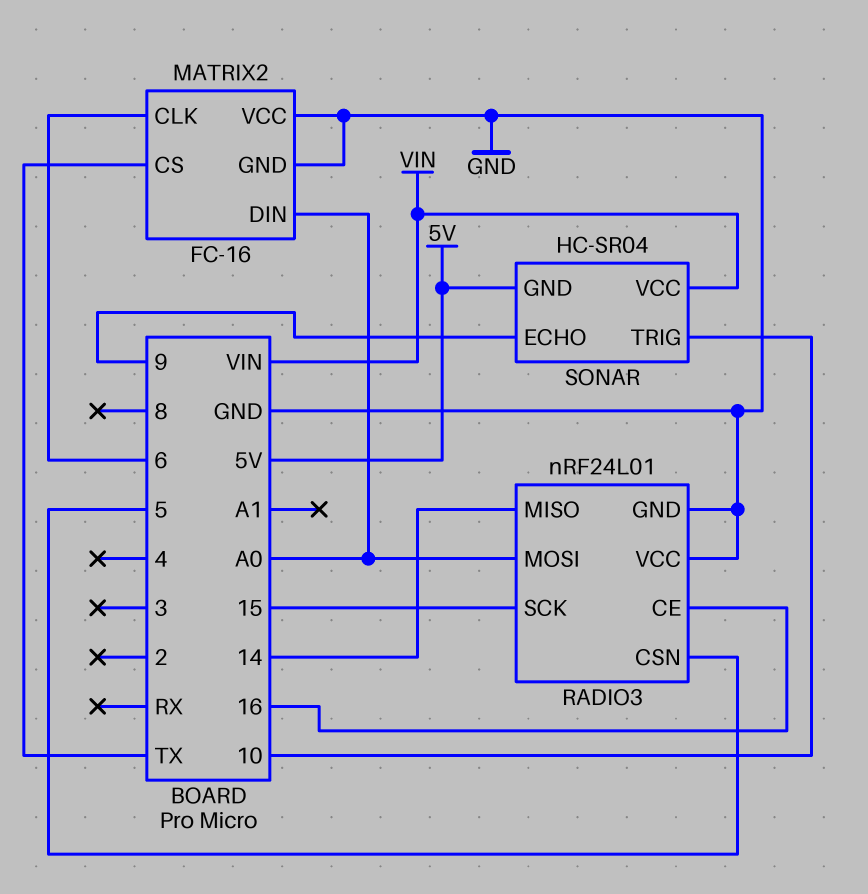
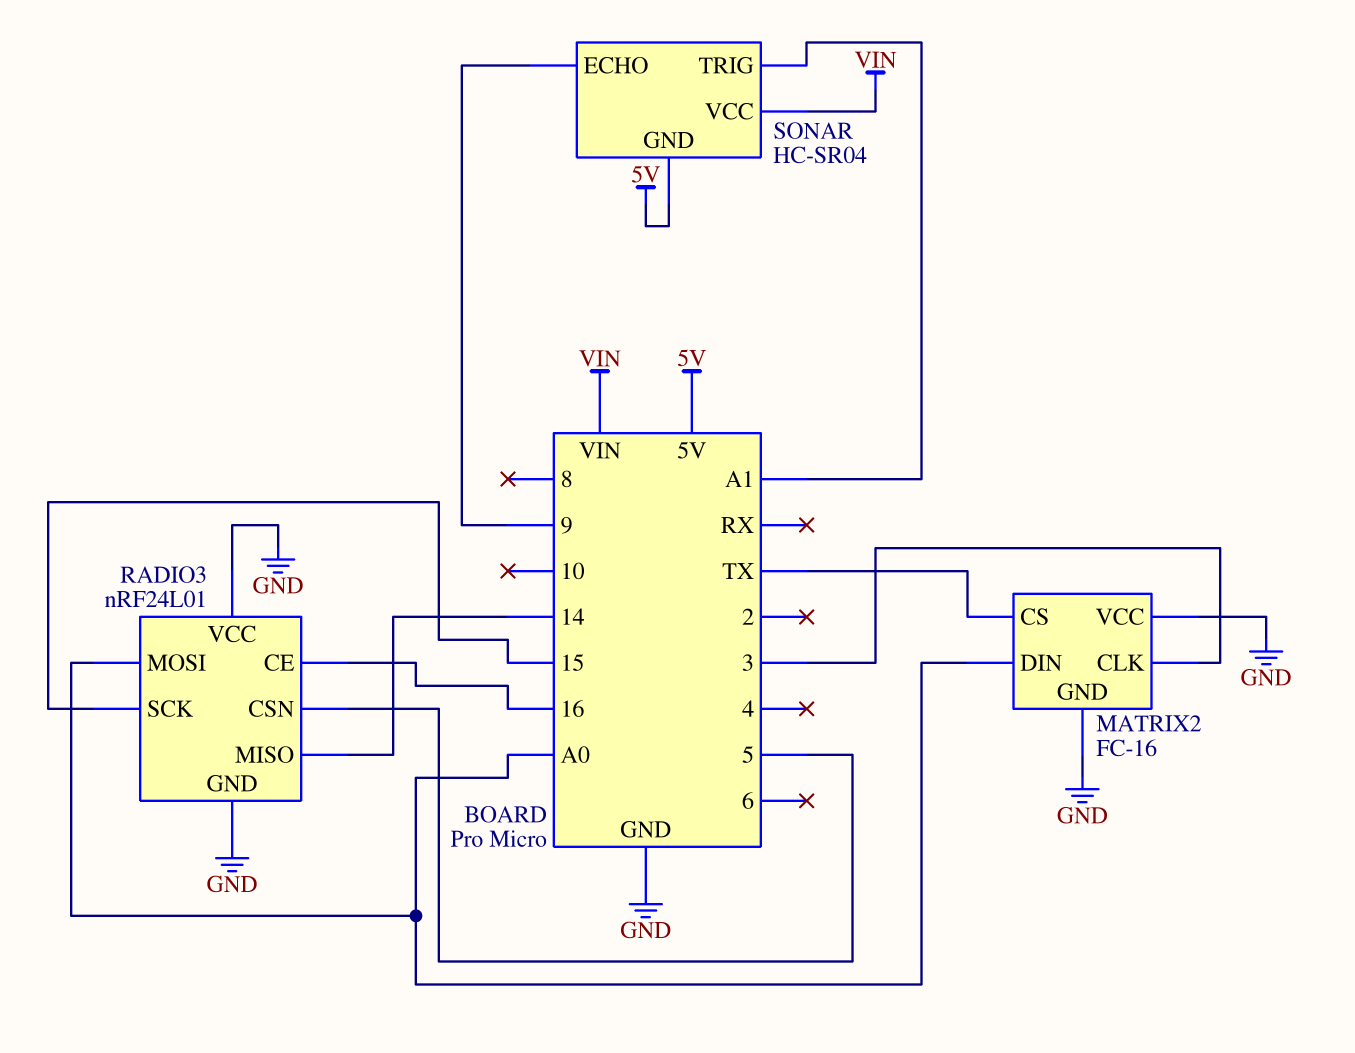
MATRIX2 pin CLK: 6 -> 3
SONAR pin TRIG: 10 -> A1

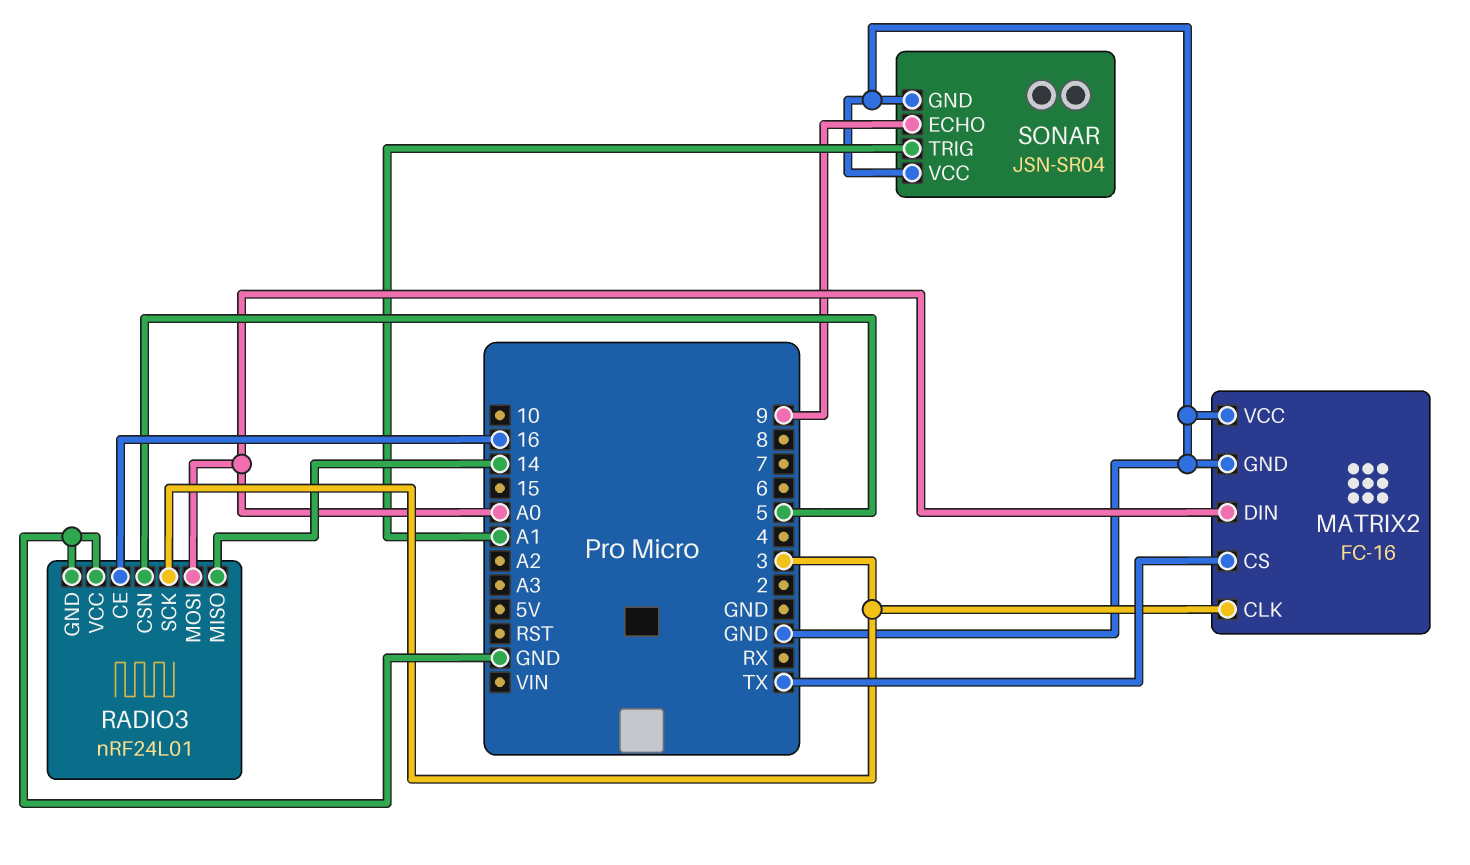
RADIO3 pin SCK: 15 -> 3
SONAR: HC-SR04 -> JSN-SR04
SONAR pin GND: 5V -> GND
SONAR pin VCC: VIN -> GND

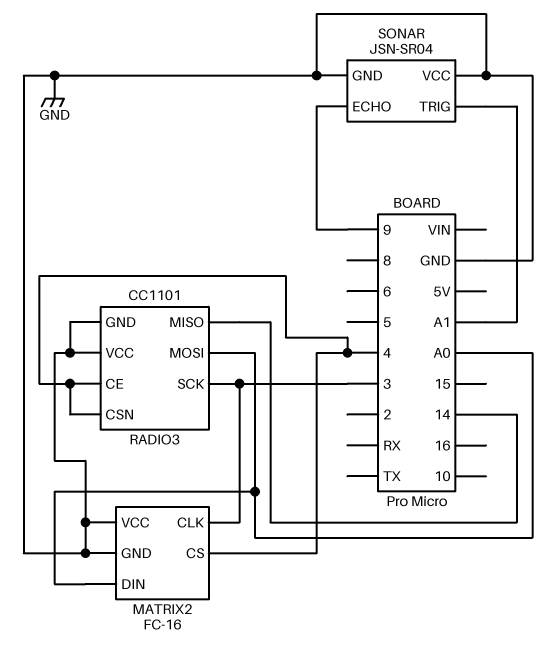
MATRIX2 pin CS: TX -> 4
RADIO3: nRF24L01 -> CC1101
RADIO3 pin CE: 16 -> 4
RADIO3 pin CSN: 5 -> 4

